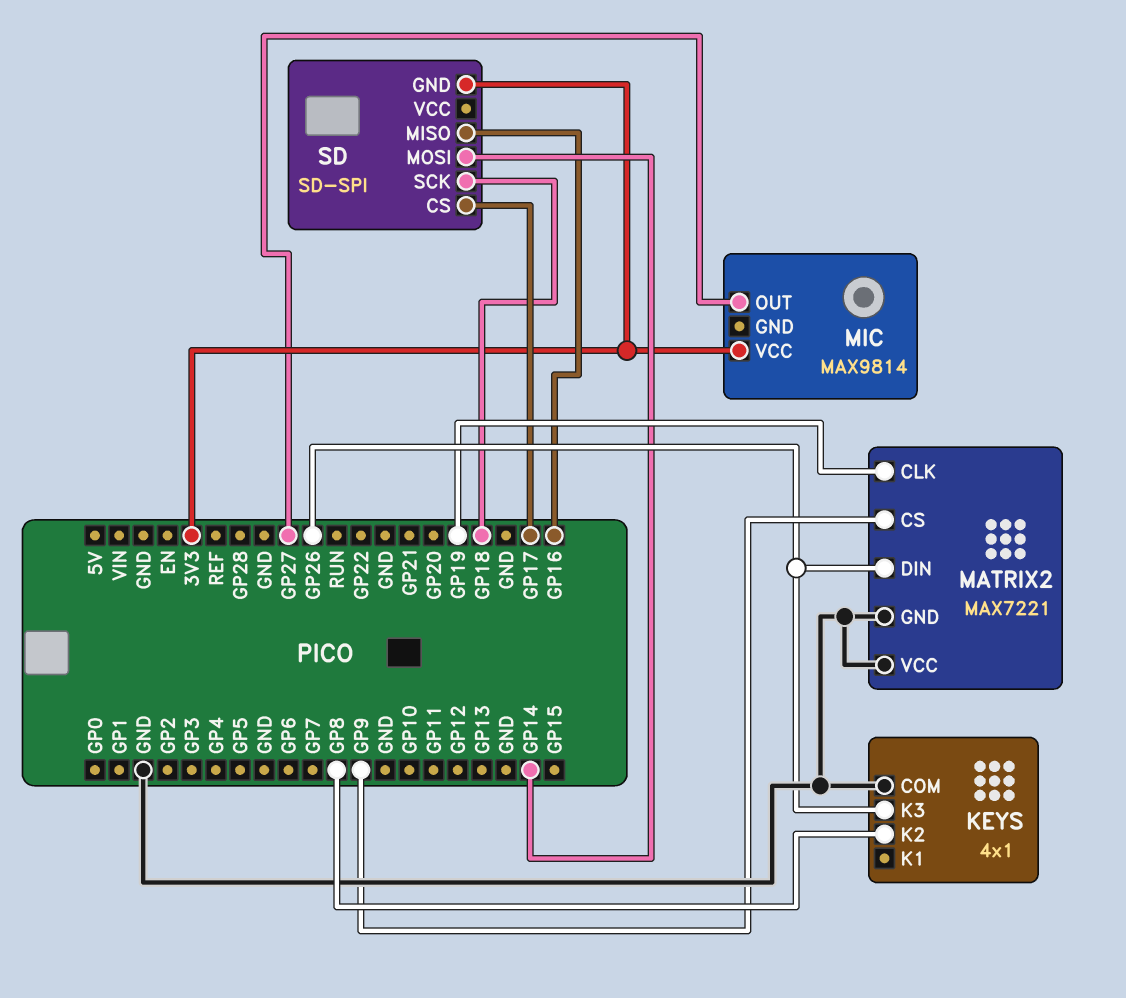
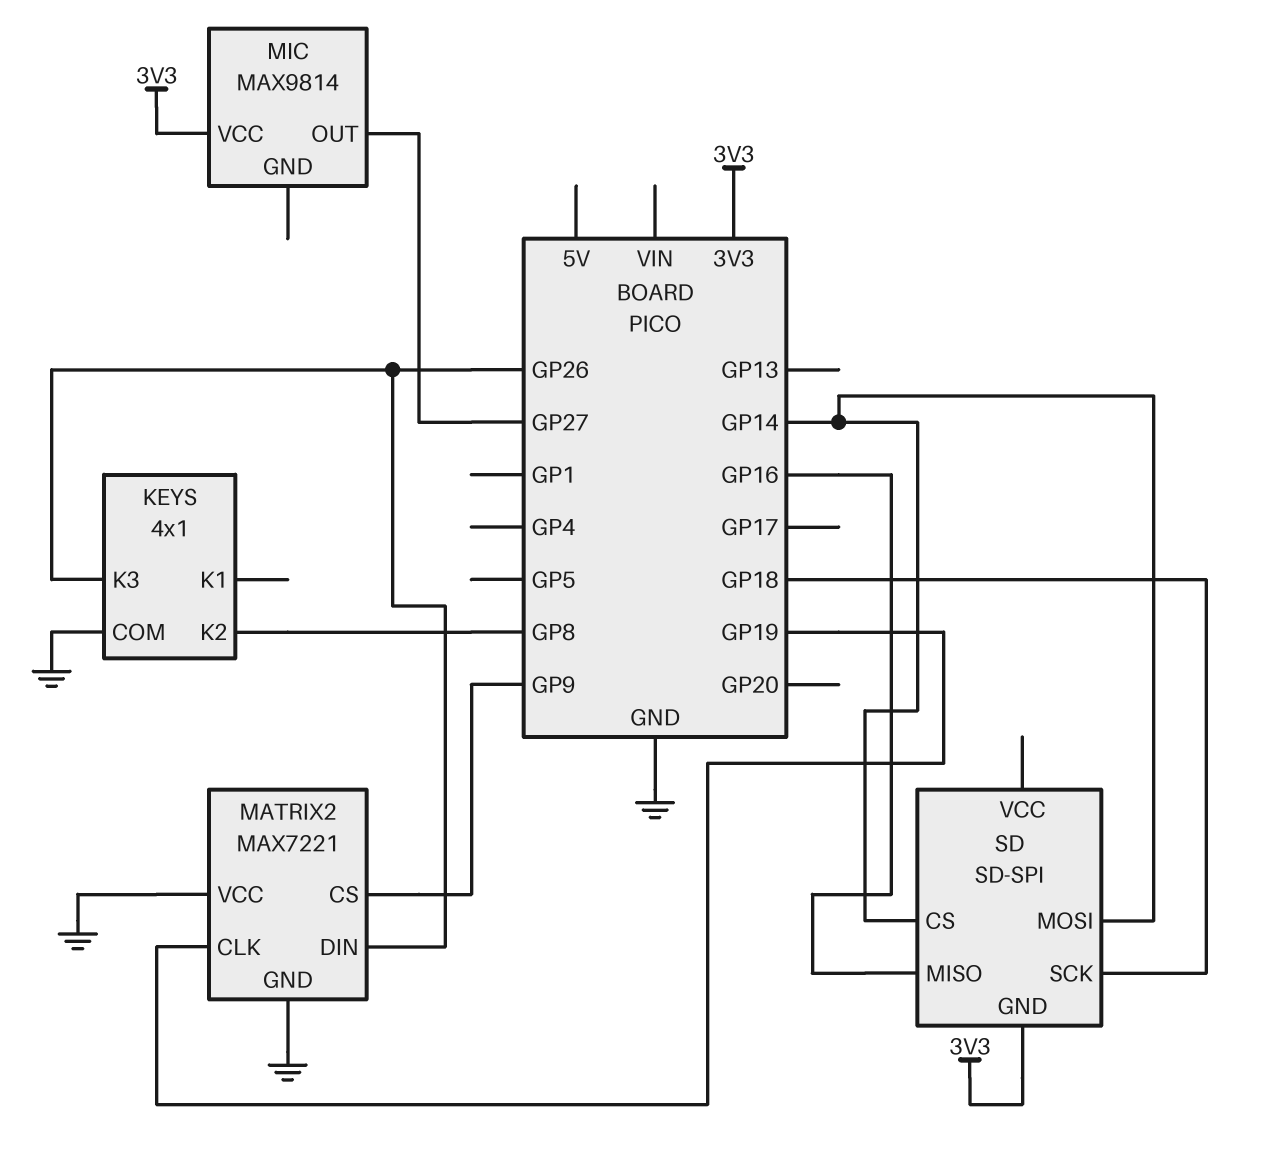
SD pin CS: GP17 -> GP14

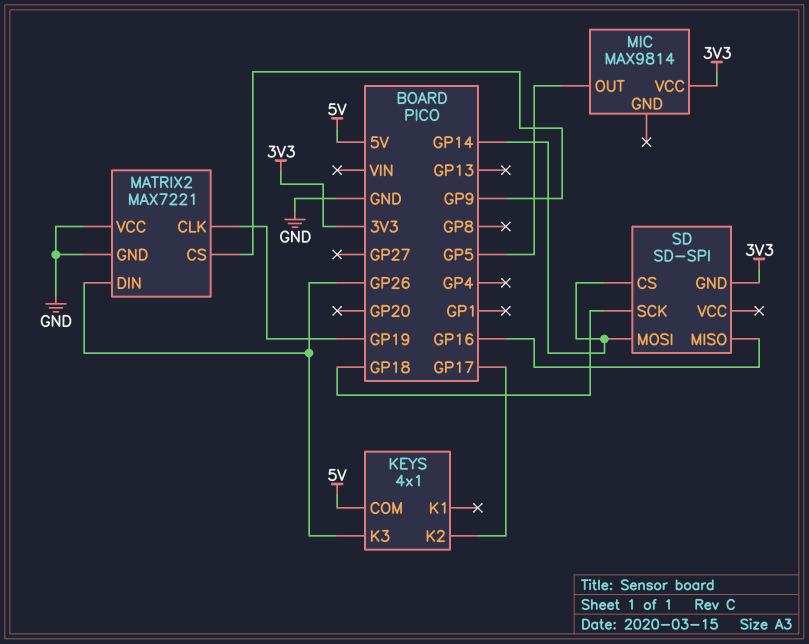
KEYS pin COM: GND -> 5V
KEYS pin K2: GP8 -> GP17
MIC pin OUT: GP27 -> GP5

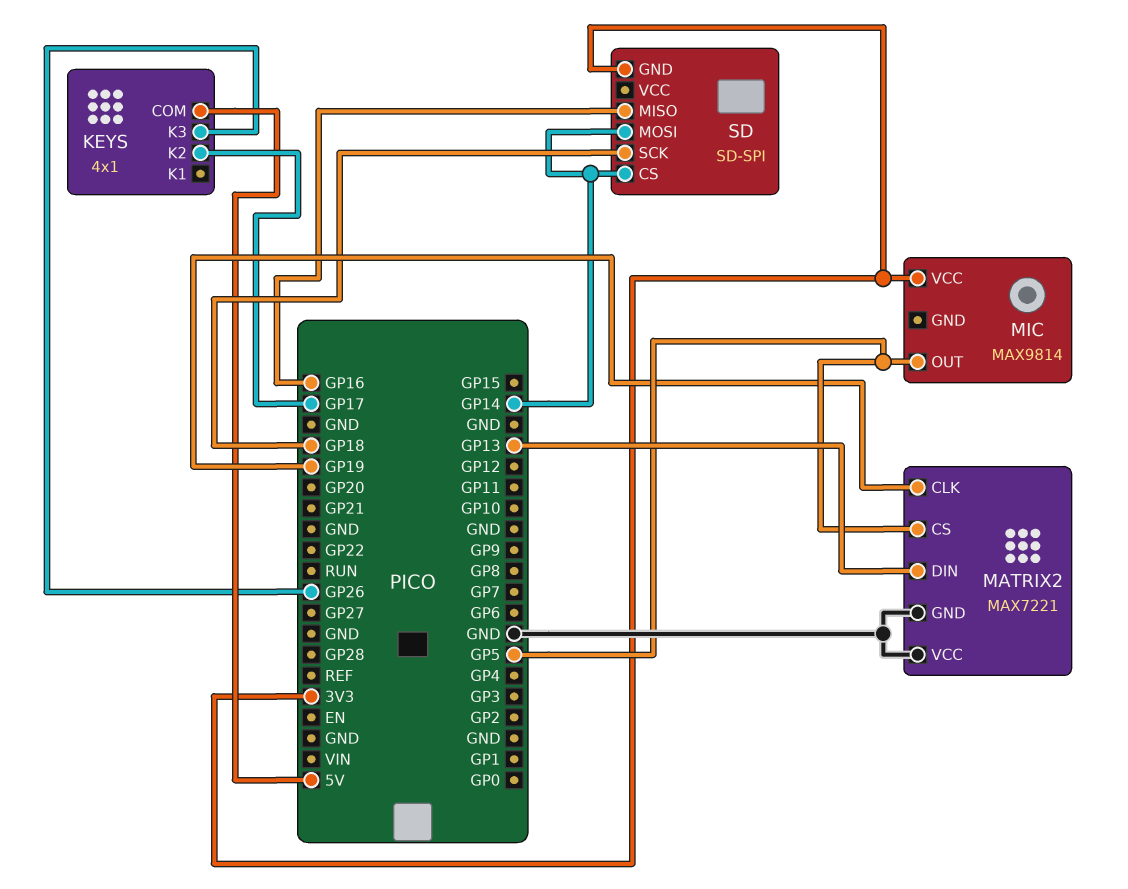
MATRIX2 pin CS: GP9 -> GP5
MATRIX2 pin DIN: GP26 -> GP13

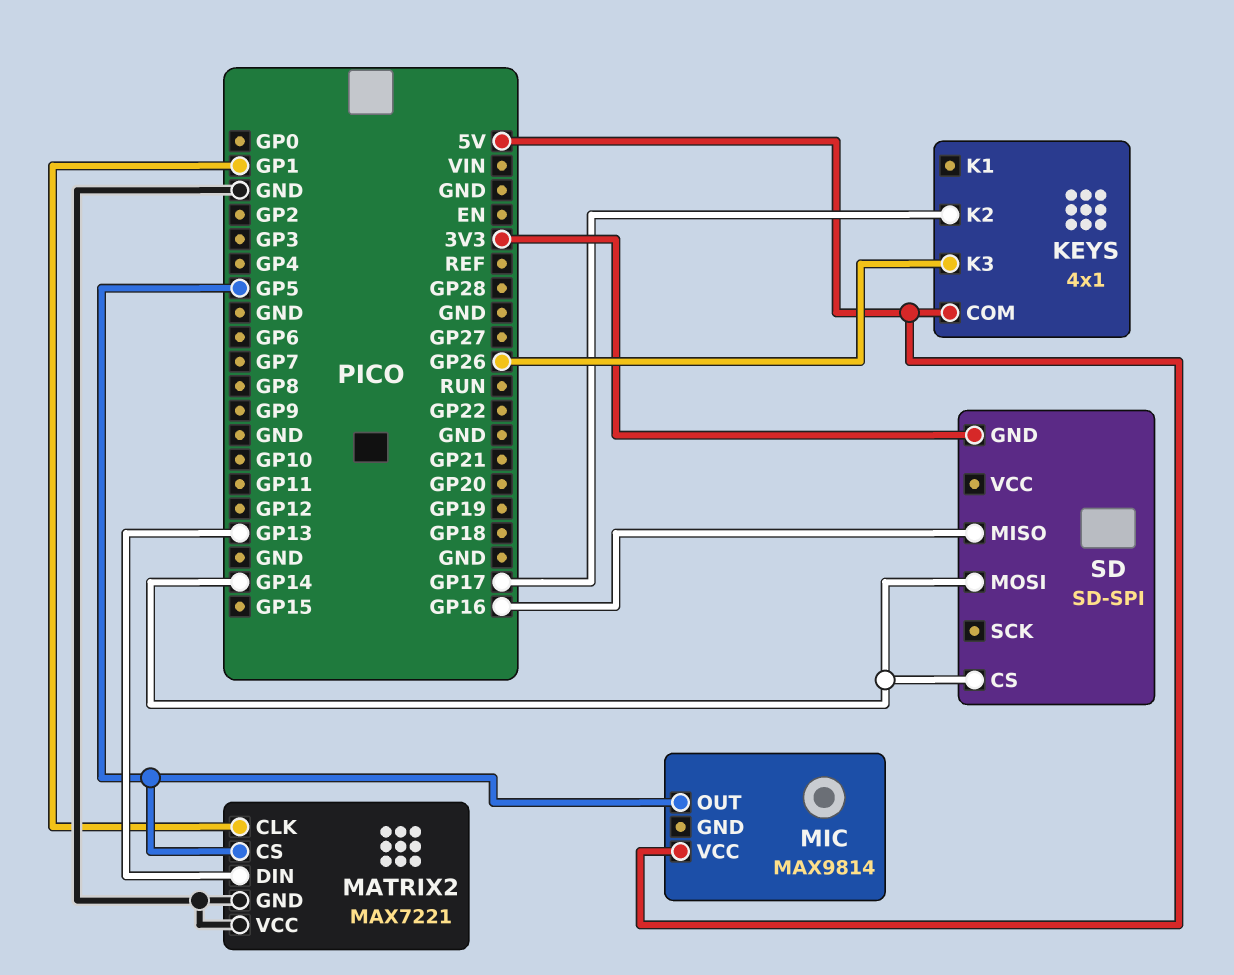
MATRIX2 pin CLK: GP19 -> GP1
MIC pin VCC: 3V3 -> 5V
SD pin SCK: GP18 -> none

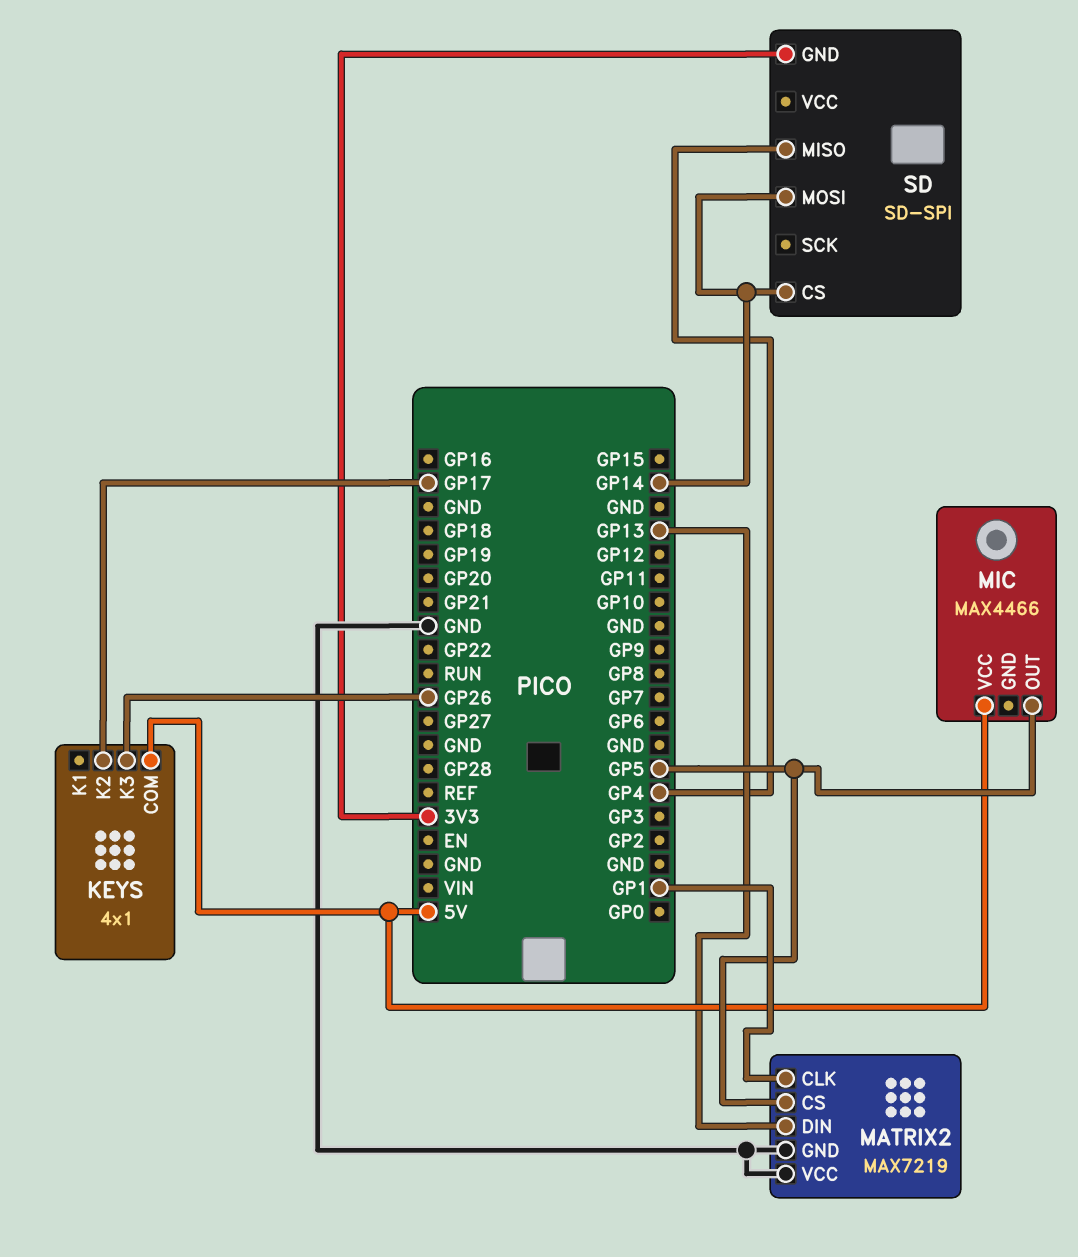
MATRIX2: MAX7221 -> MAX7219
MIC: MAX9814 -> MAX4466
SD pin MISO: GP16 -> GP4

